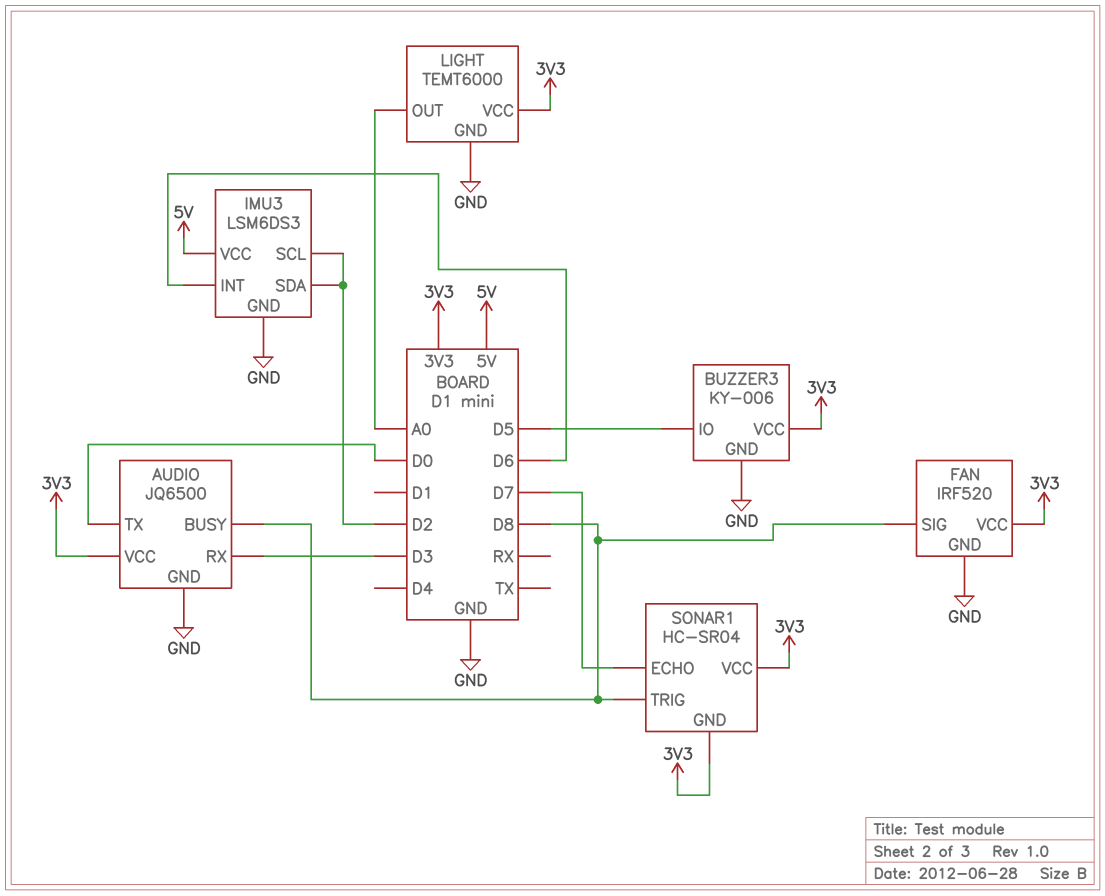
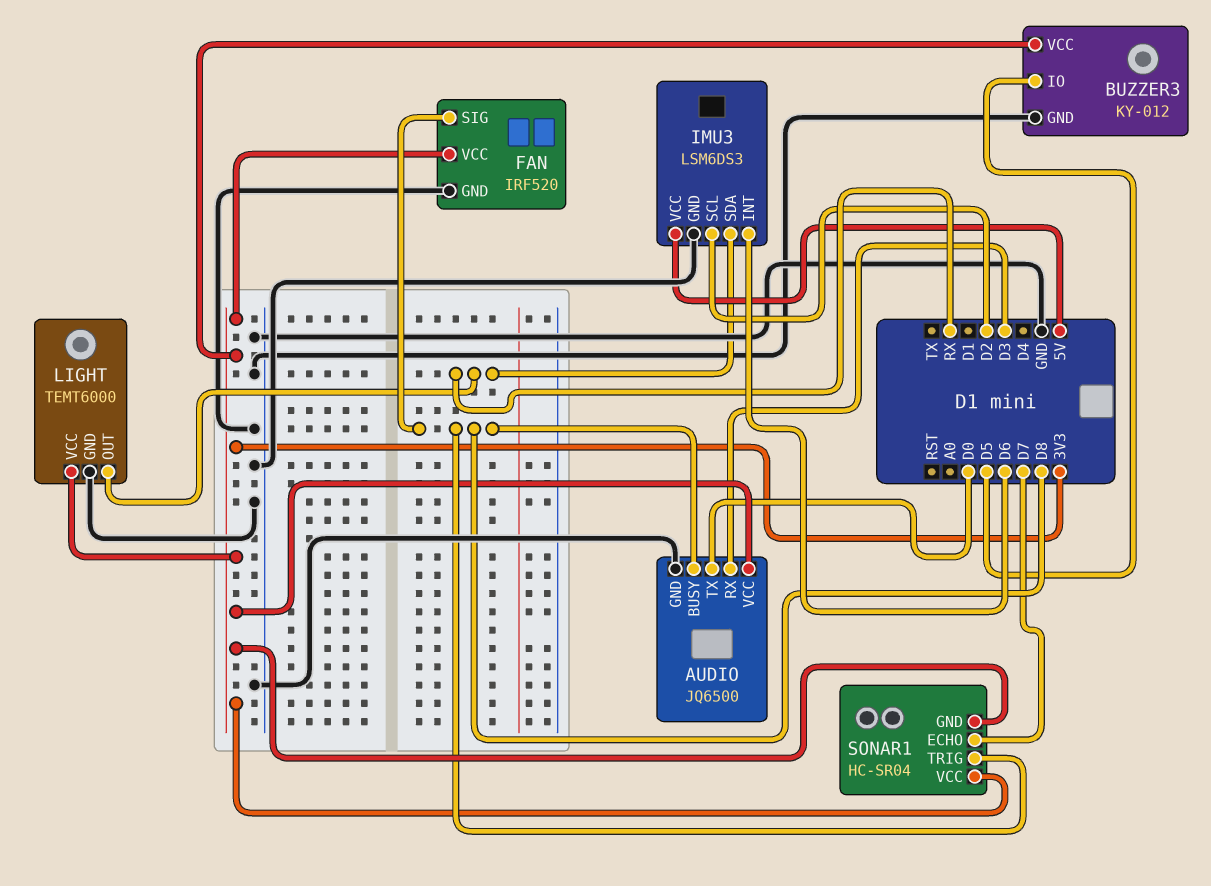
BUZZER3: KY-006 -> KY-012
IMU3 pin SDA: D2 -> RX
LIGHT pin OUT: A0 -> RX

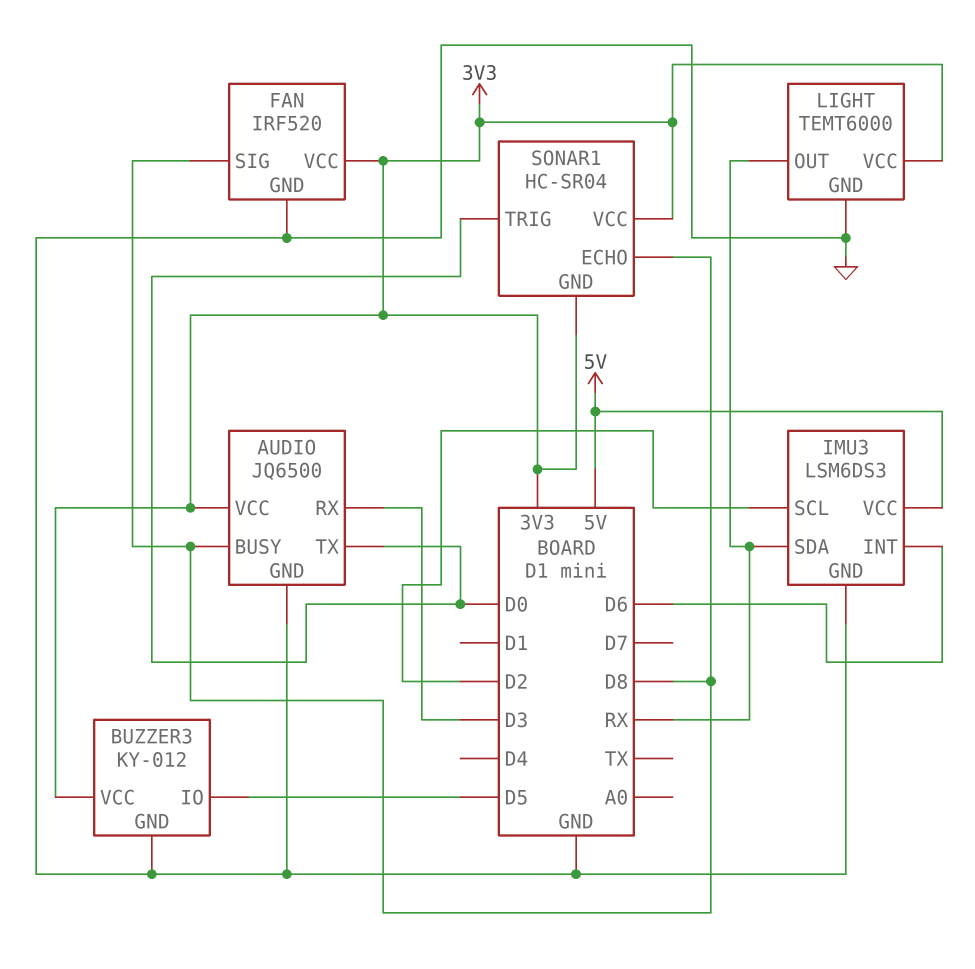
SONAR1 pin ECHO: D7 -> D8
SONAR1 pin TRIG: D8 -> D0

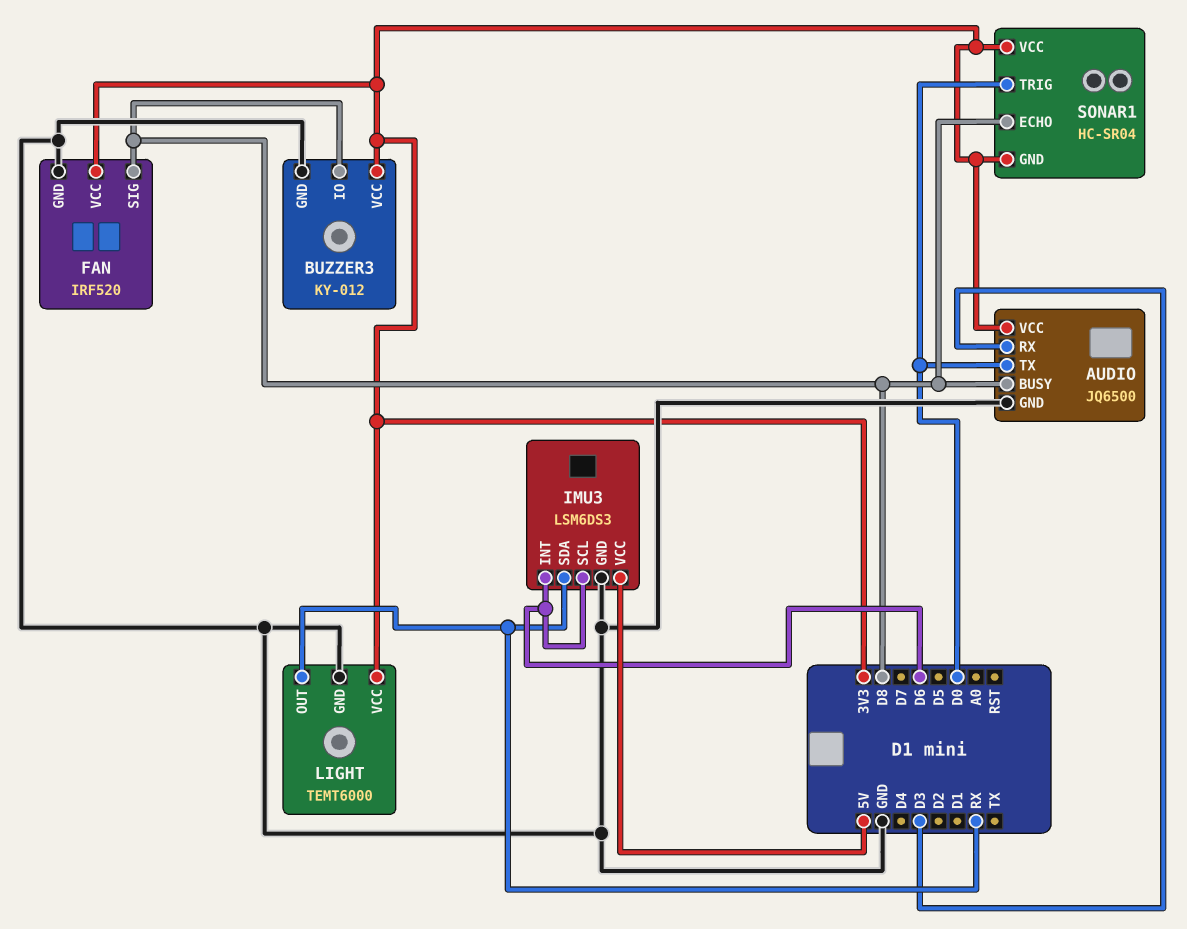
BUZZER3 pin IO: D5 -> D8
IMU3 pin SCL: D2 -> D6

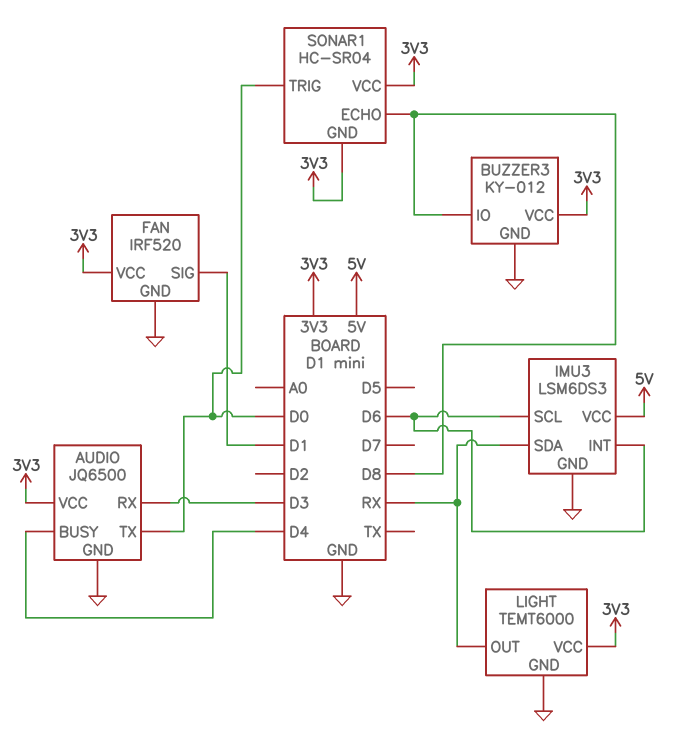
AUDIO pin BUSY: D8 -> D4
FAN pin SIG: D8 -> D1

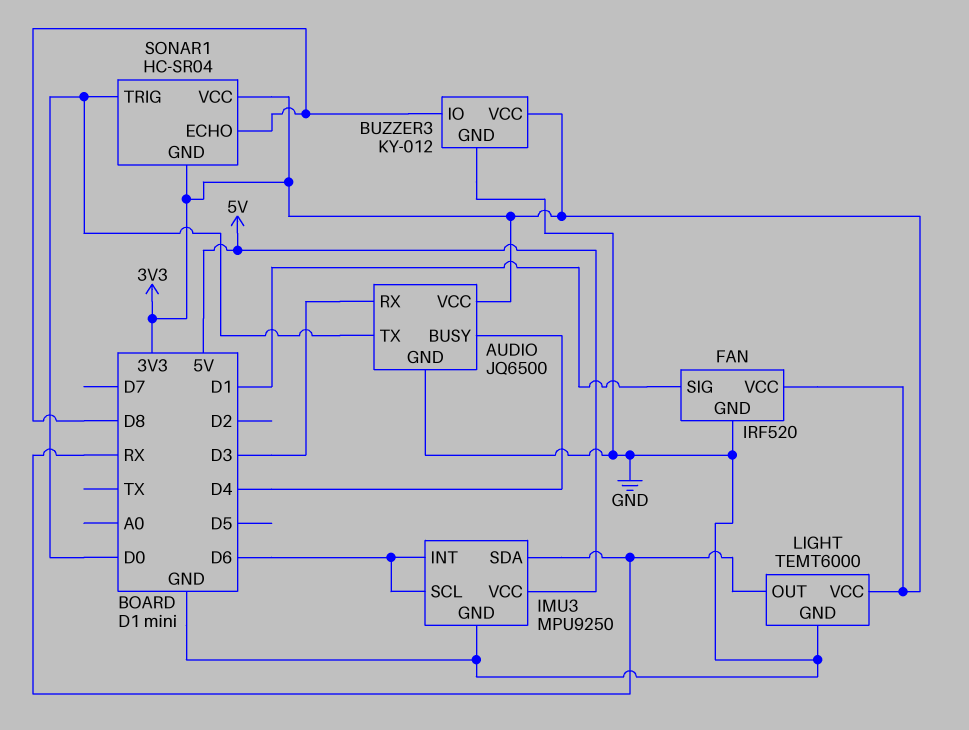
IMU3: LSM6DS3 -> MPU9250

